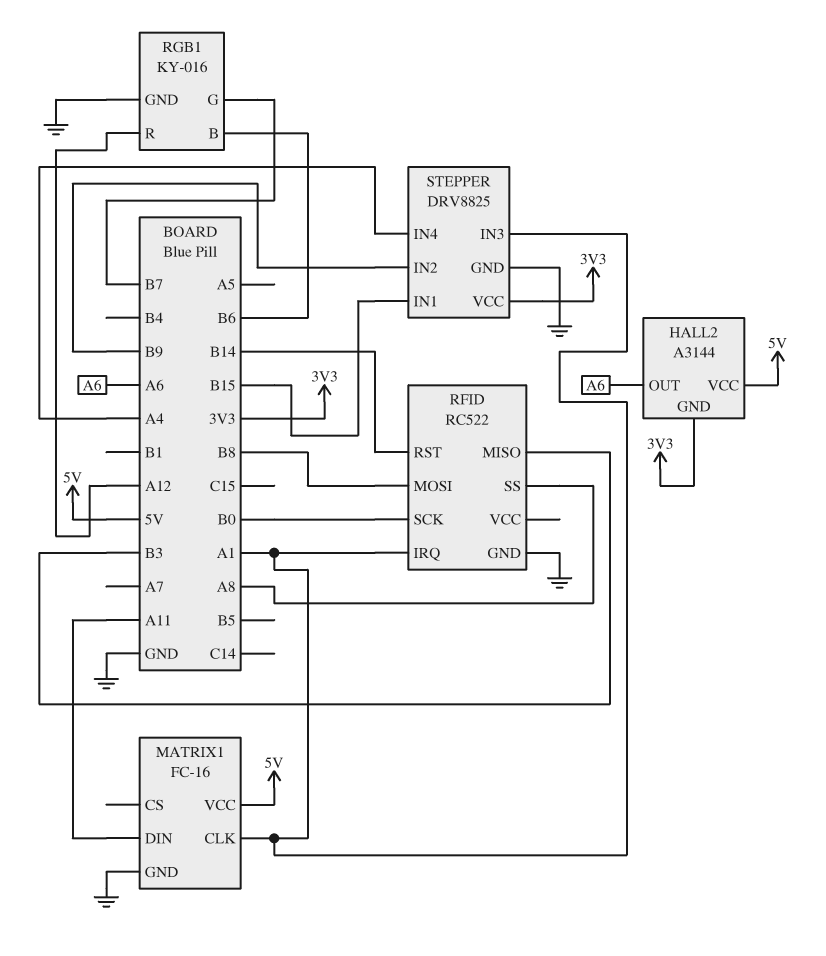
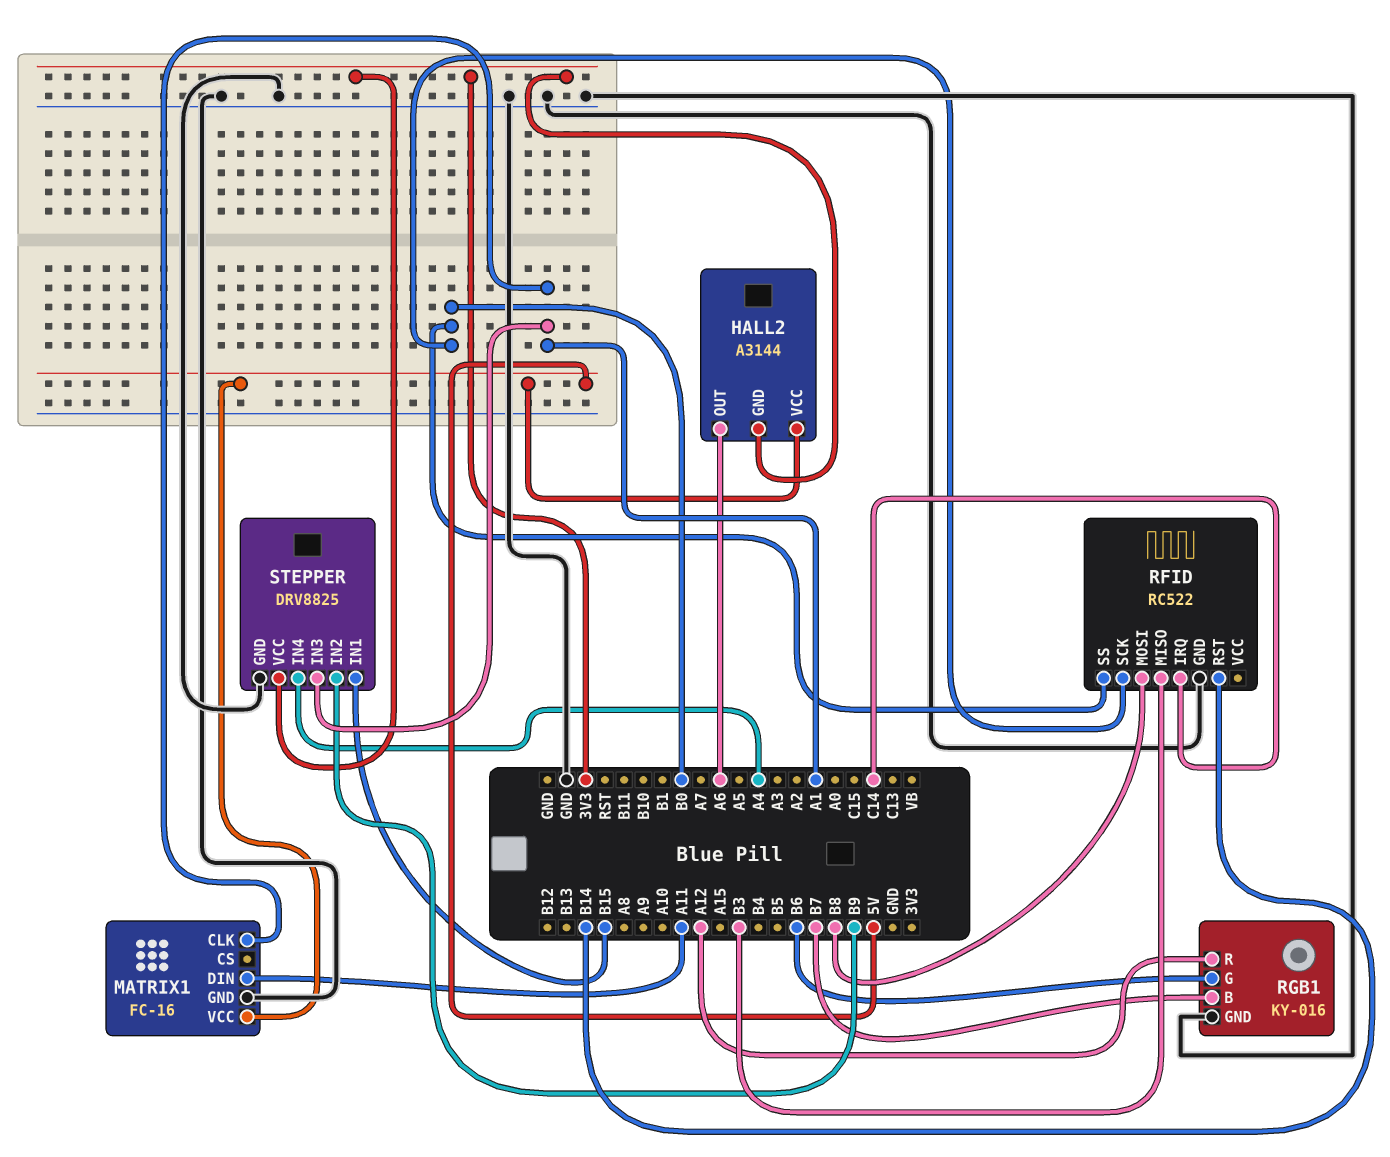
RFID pin IRQ: A1 -> C14
RFID pin SS: A8 -> B0
RGB1 pin B: B6 -> B7
RGB1 pin G: B7 -> B6

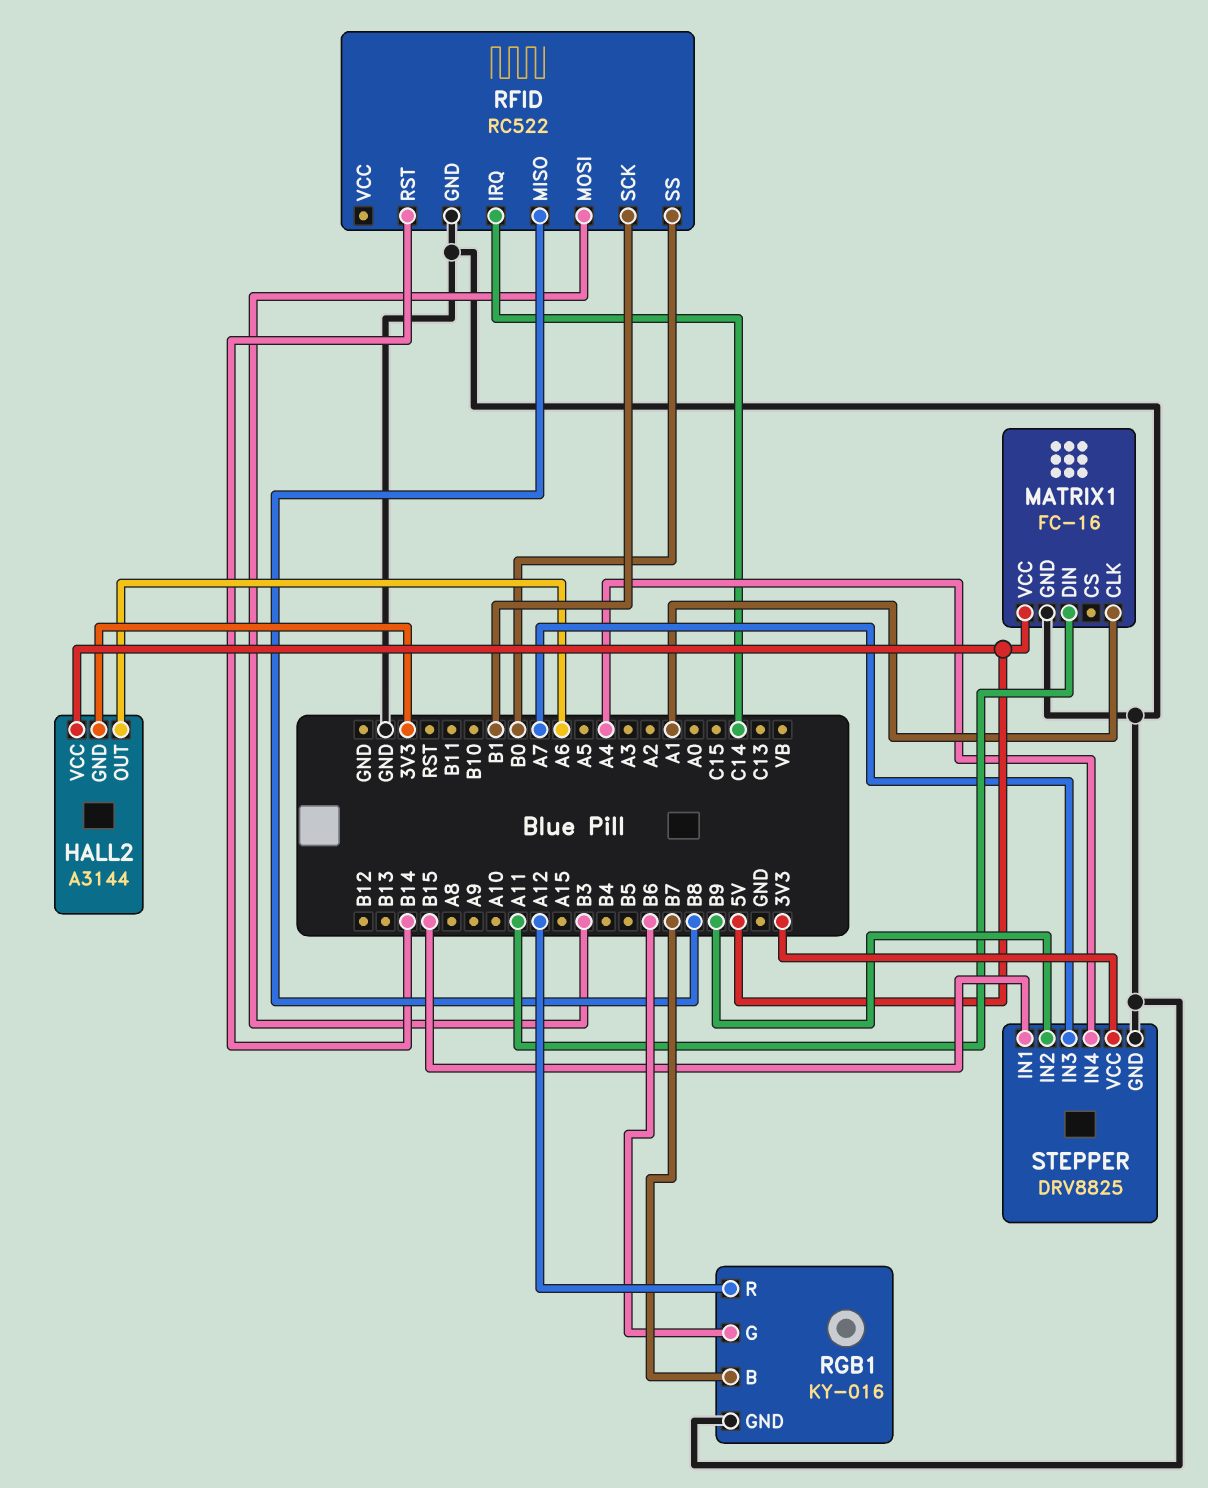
RFID pin MISO: B3 -> B8
RFID pin MOSI: B8 -> B3
RFID pin SCK: B0 -> B1
STEPPER pin IN3: A1 -> A7

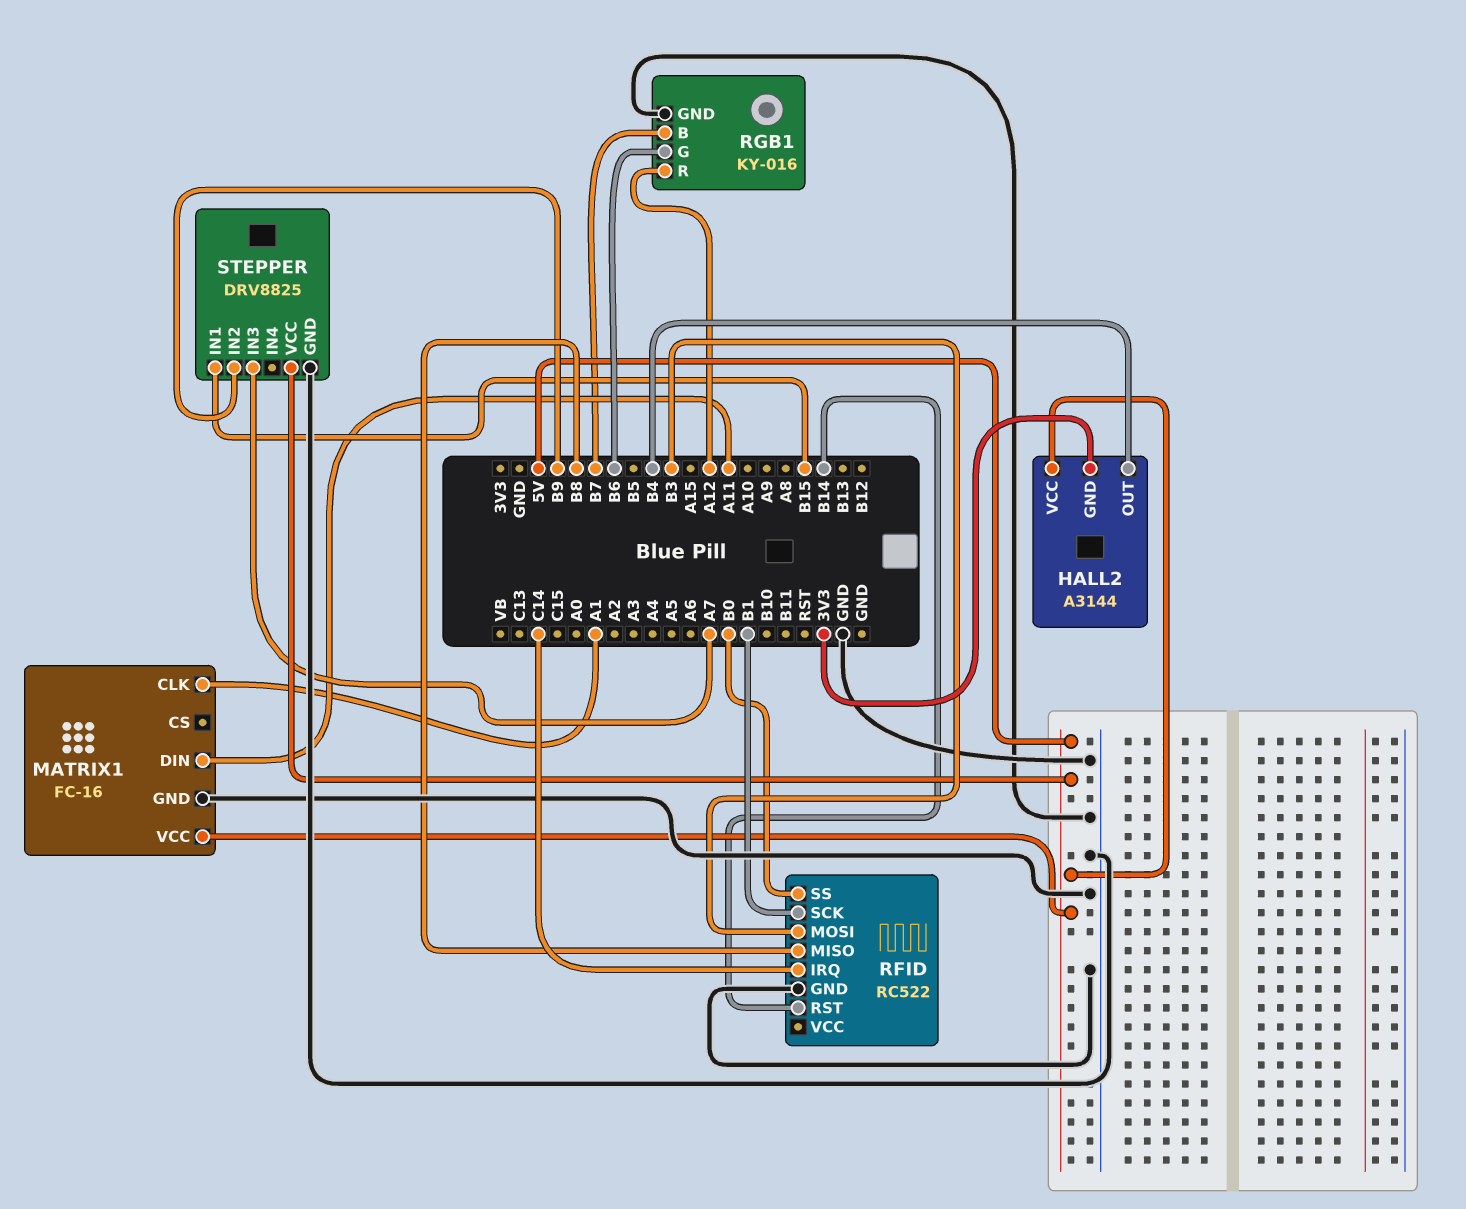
HALL2 pin OUT: A6 -> B4
STEPPER pin IN4: A4 -> none
STEPPER pin VCC: 3V3 -> 5V

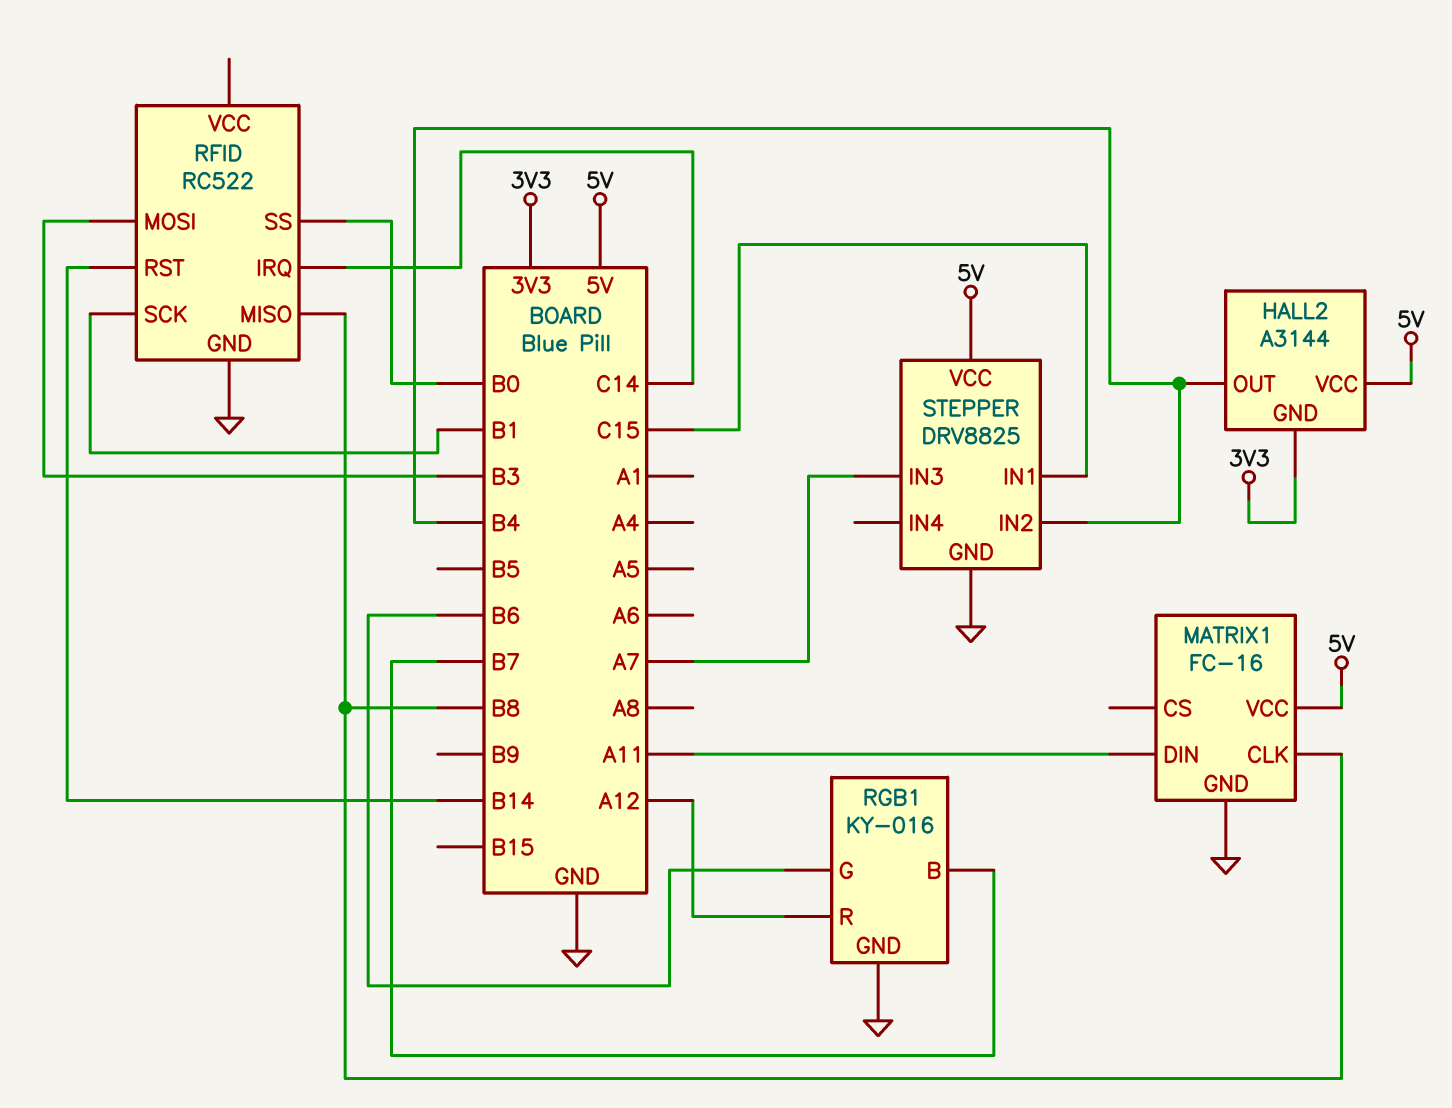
MATRIX1 pin CLK: A1 -> B8
STEPPER pin IN1: B15 -> C15
STEPPER pin IN2: B9 -> B4

